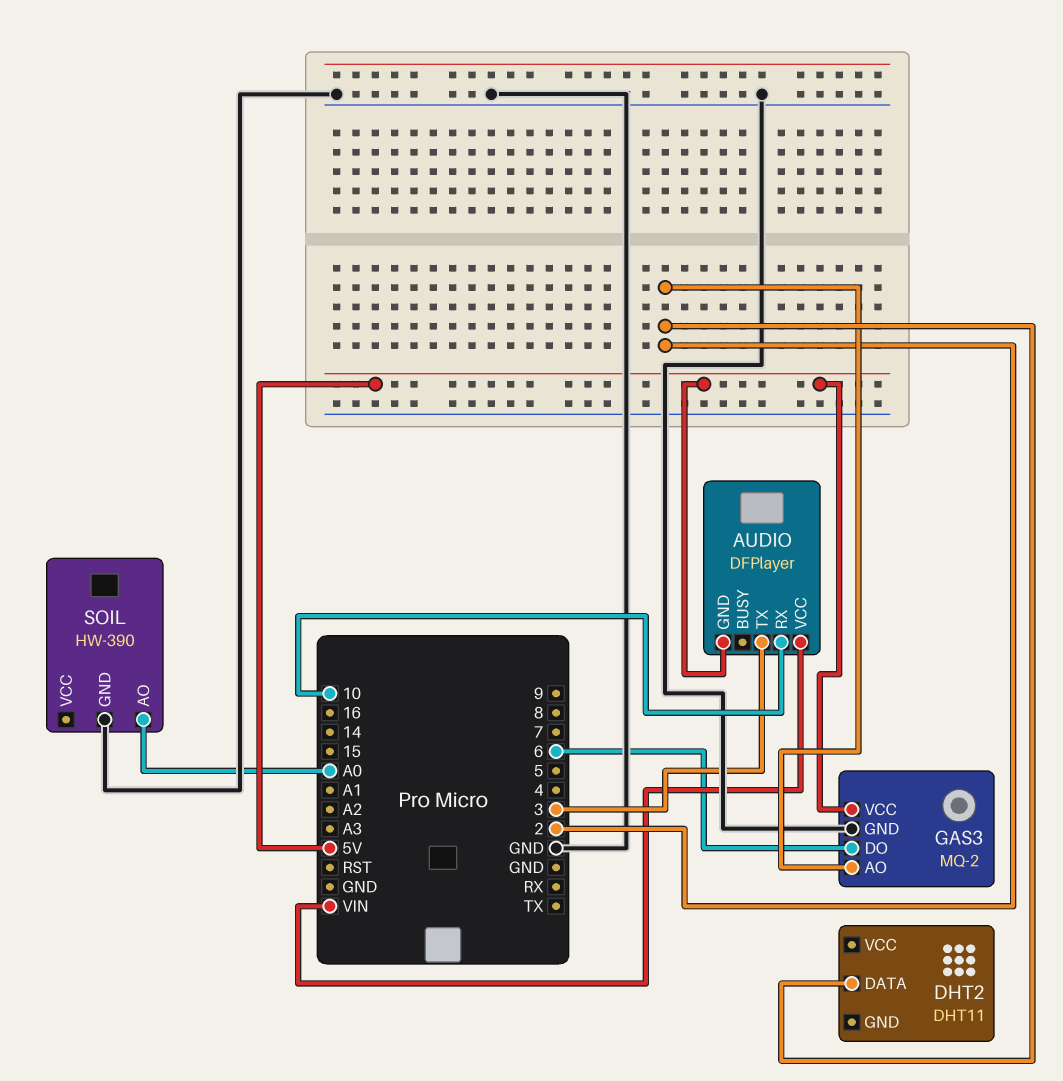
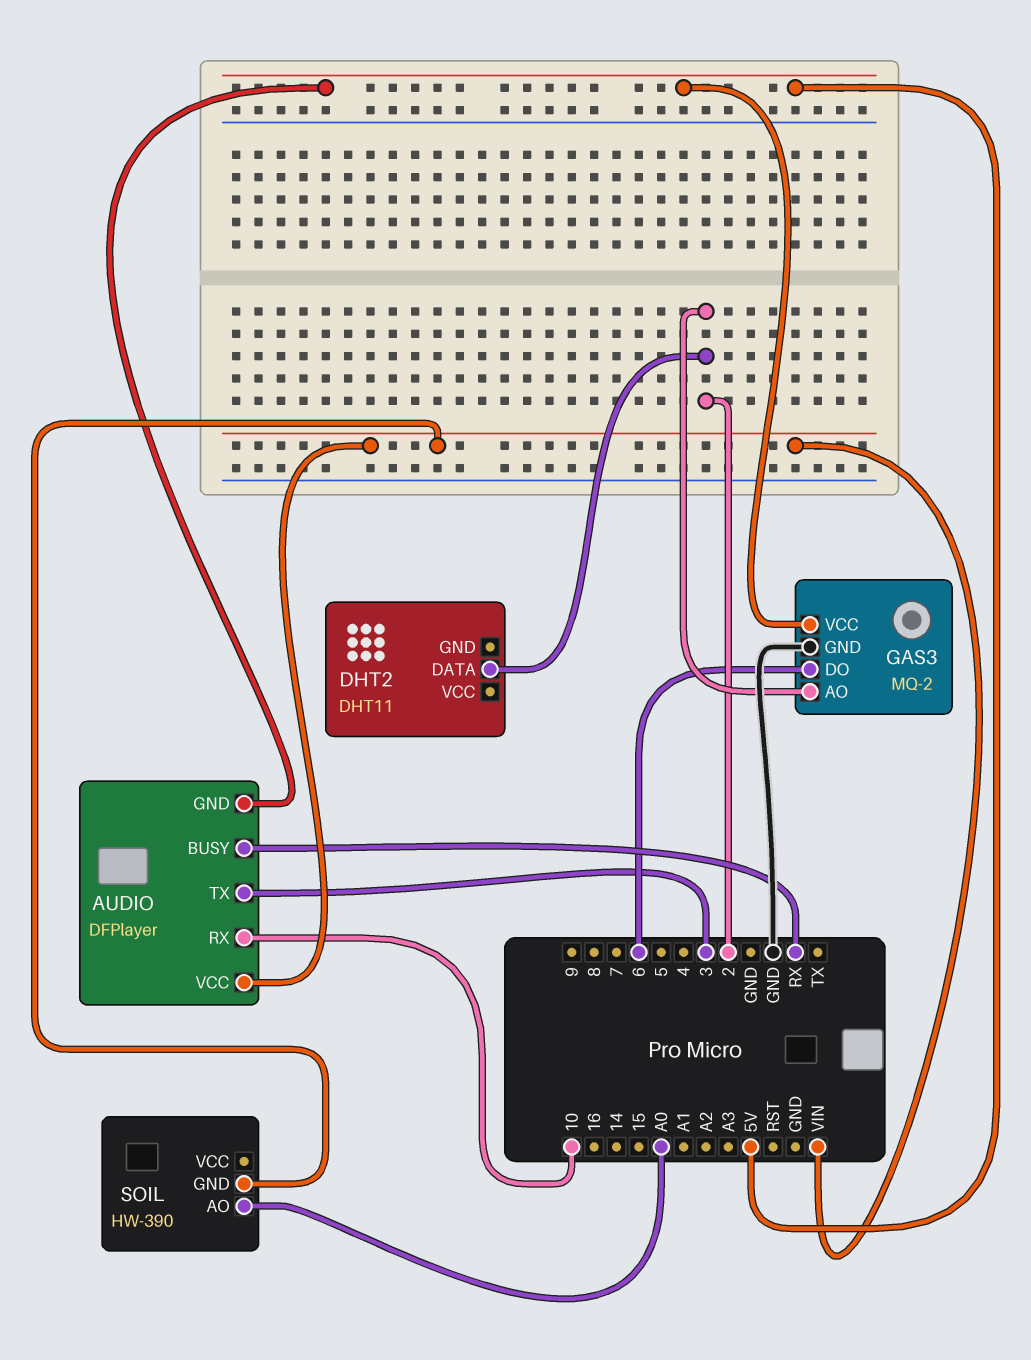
AUDIO pin BUSY: none -> RX
SOIL pin GND: GND -> VIN

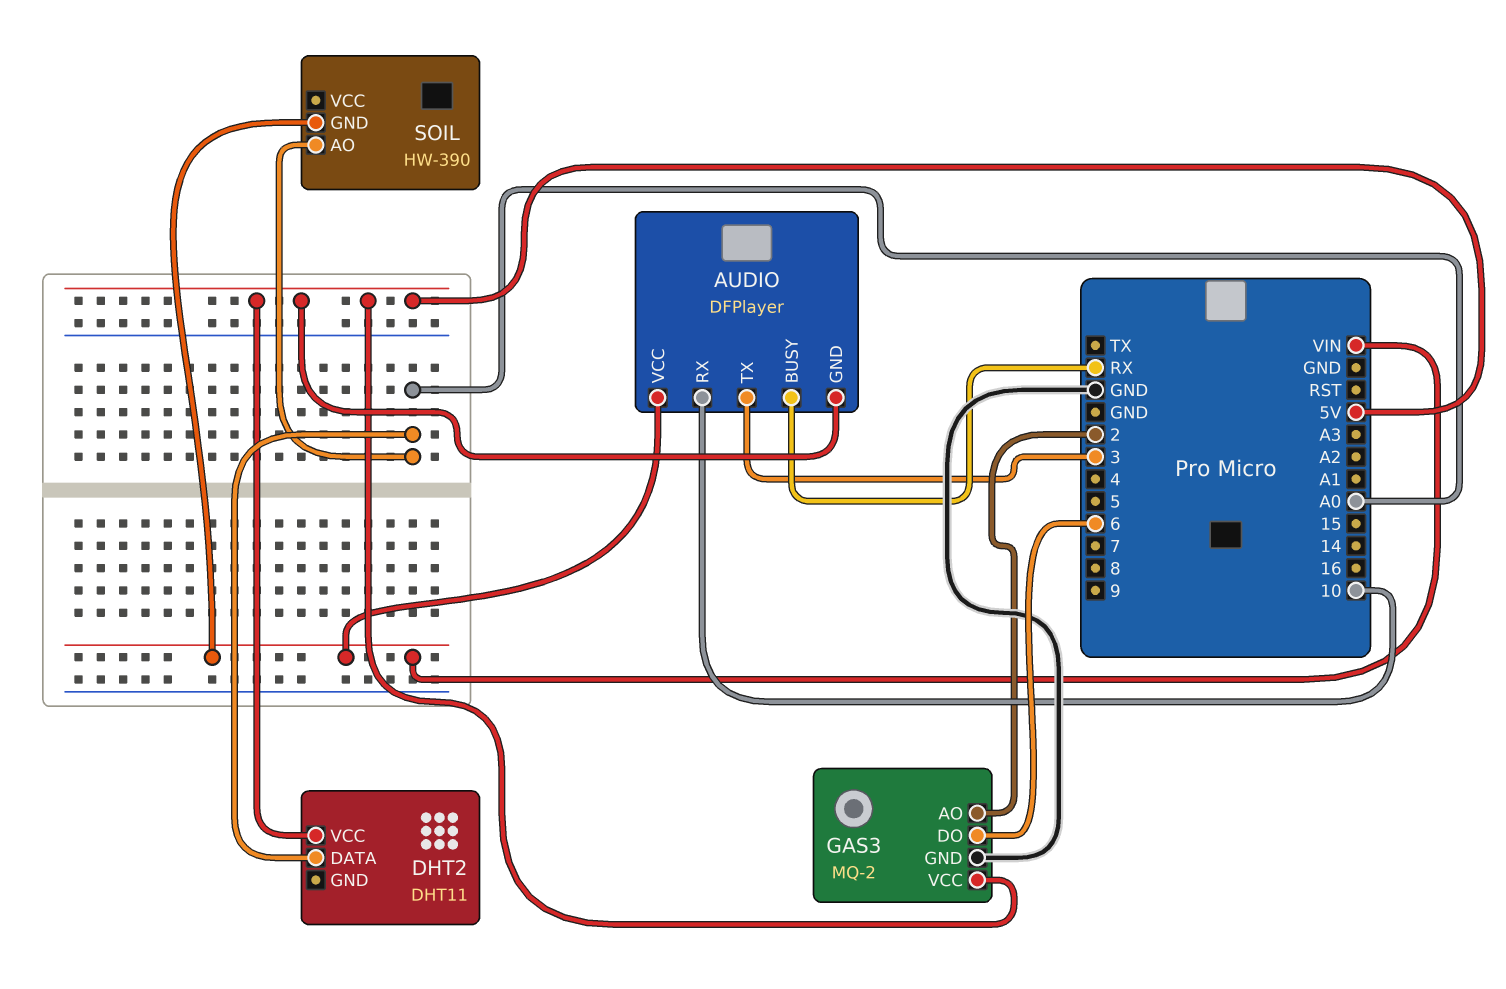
DHT2 pin DATA: 2 -> A0
DHT2 pin VCC: none -> 5V

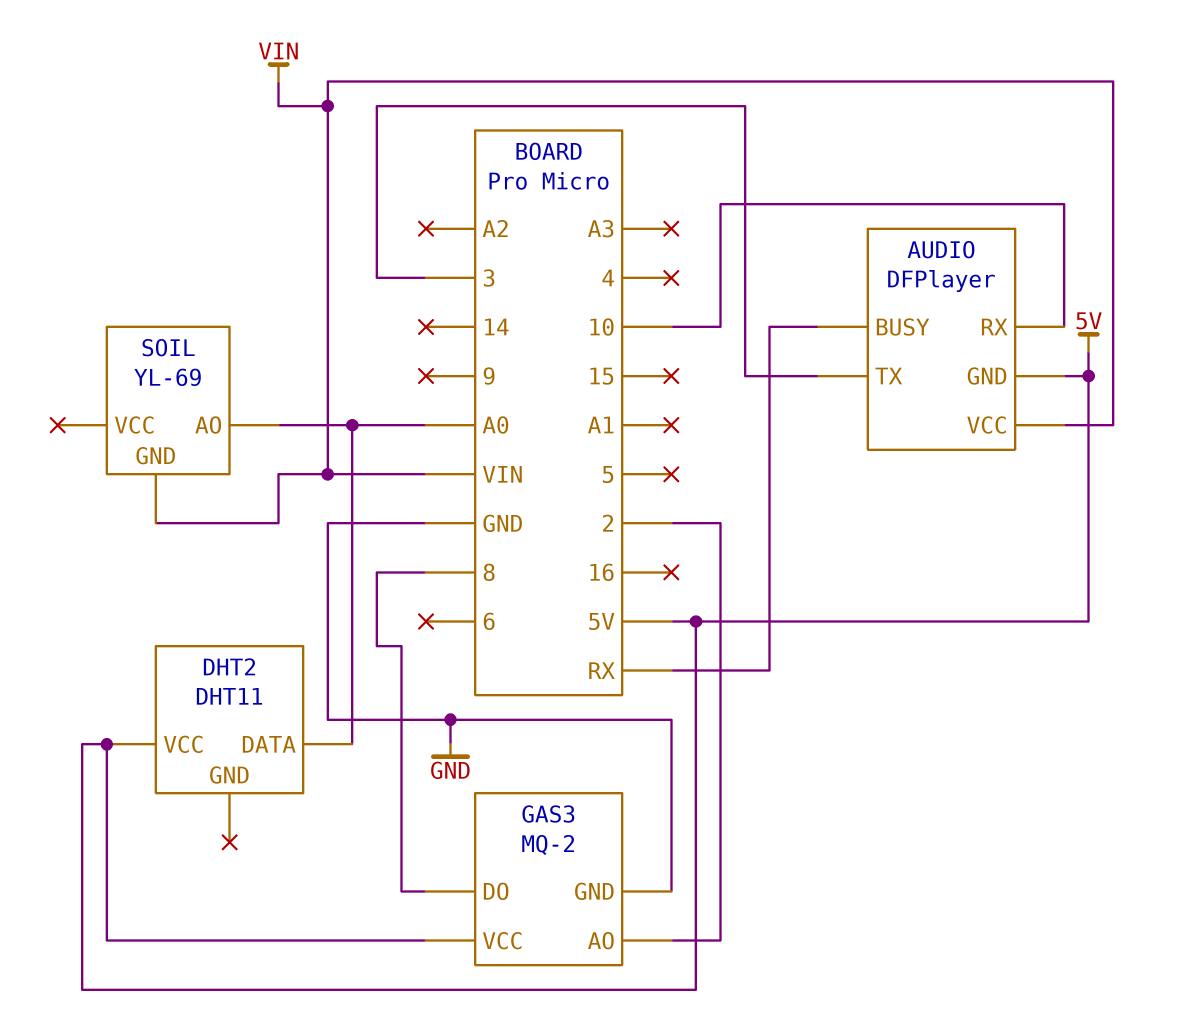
GAS3 pin DO: 6 -> 8
SOIL: HW-390 -> YL-69

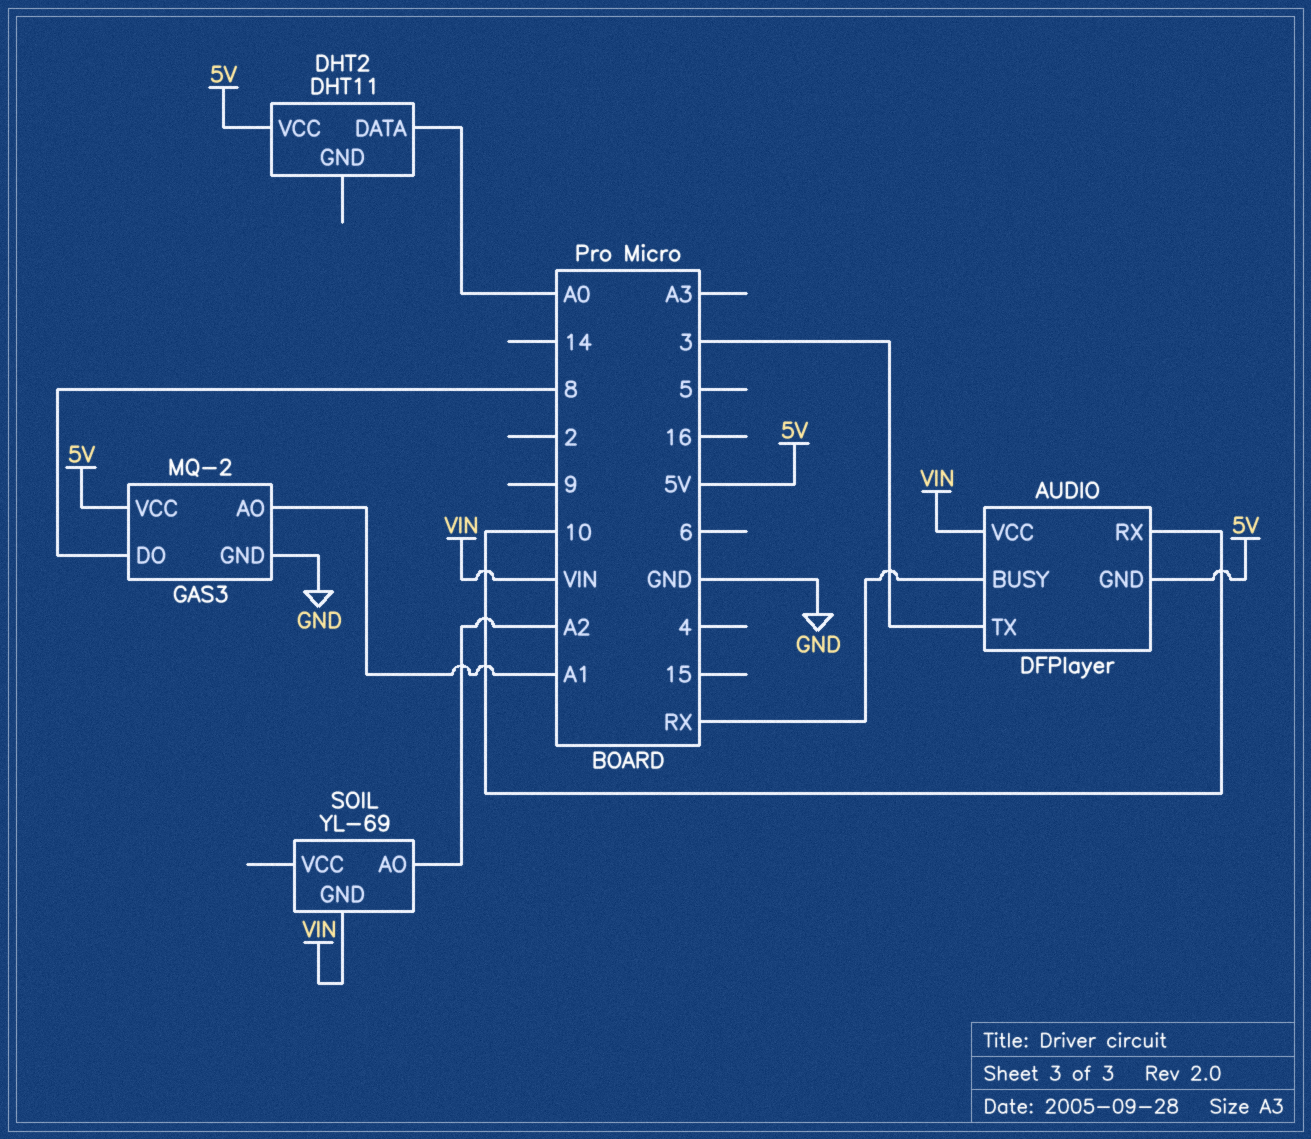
GAS3 pin AO: 2 -> A1
SOIL pin AO: A0 -> A2

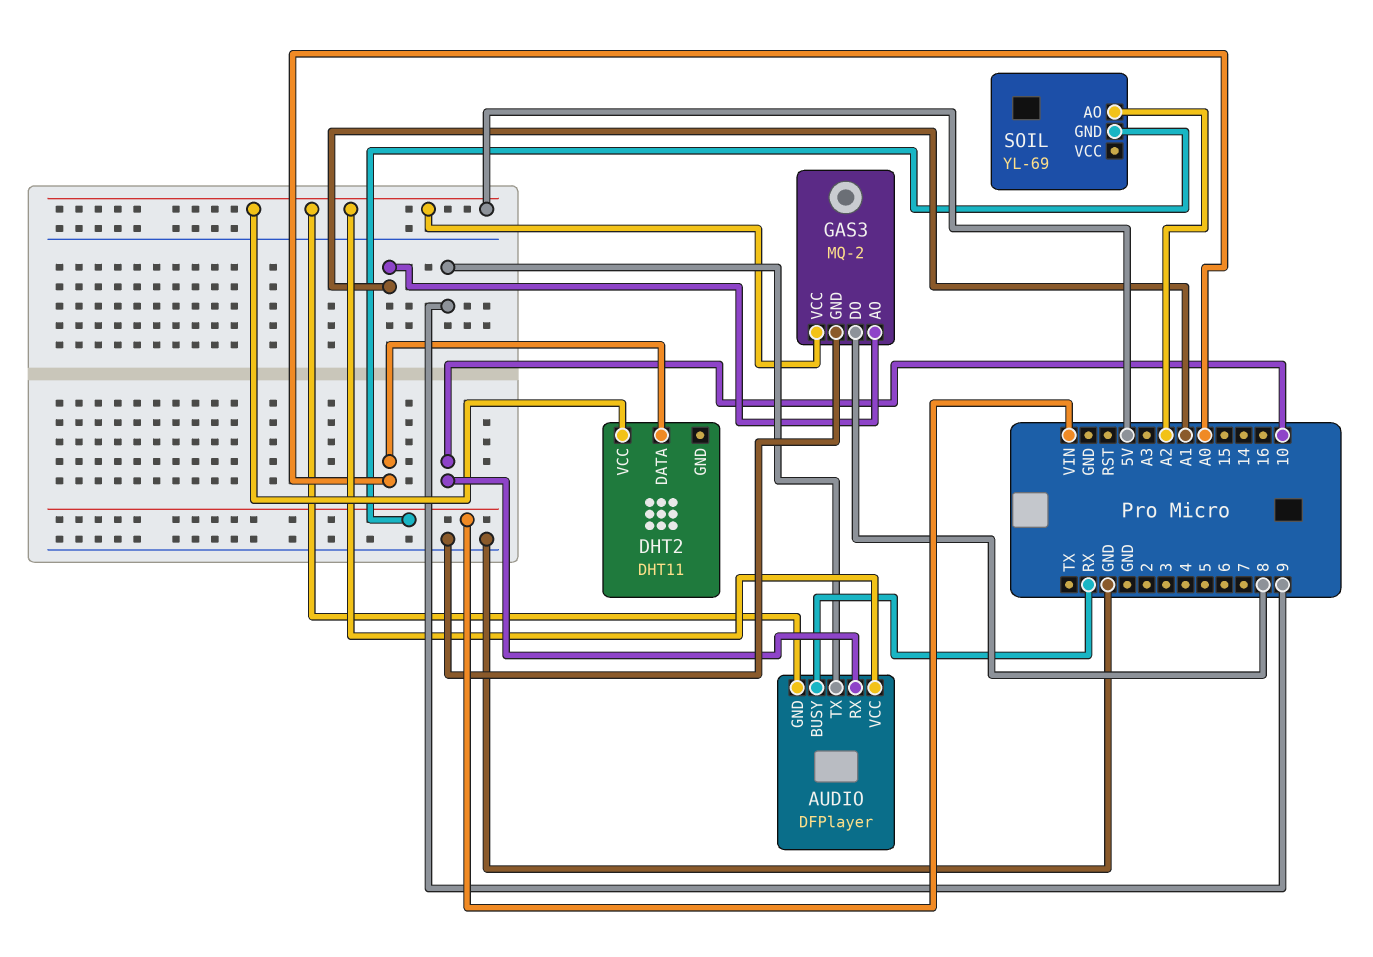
AUDIO pin TX: 3 -> 9
AUDIO pin VCC: VIN -> 5V

